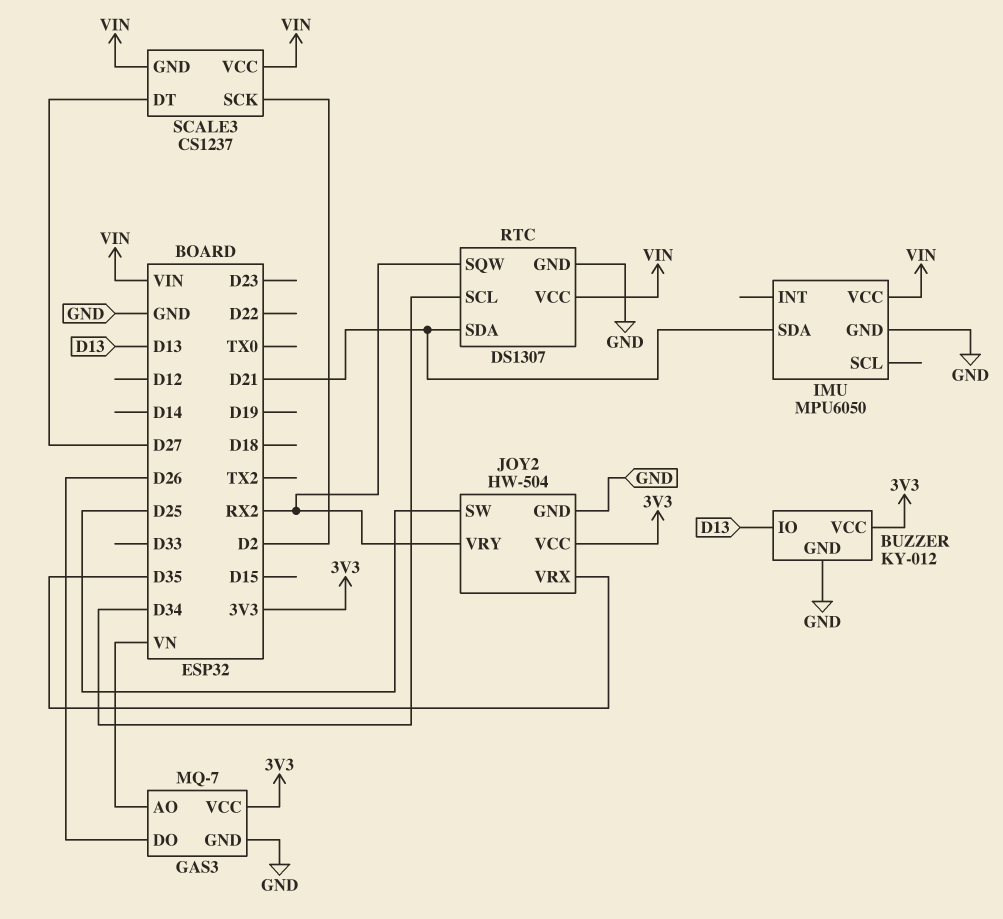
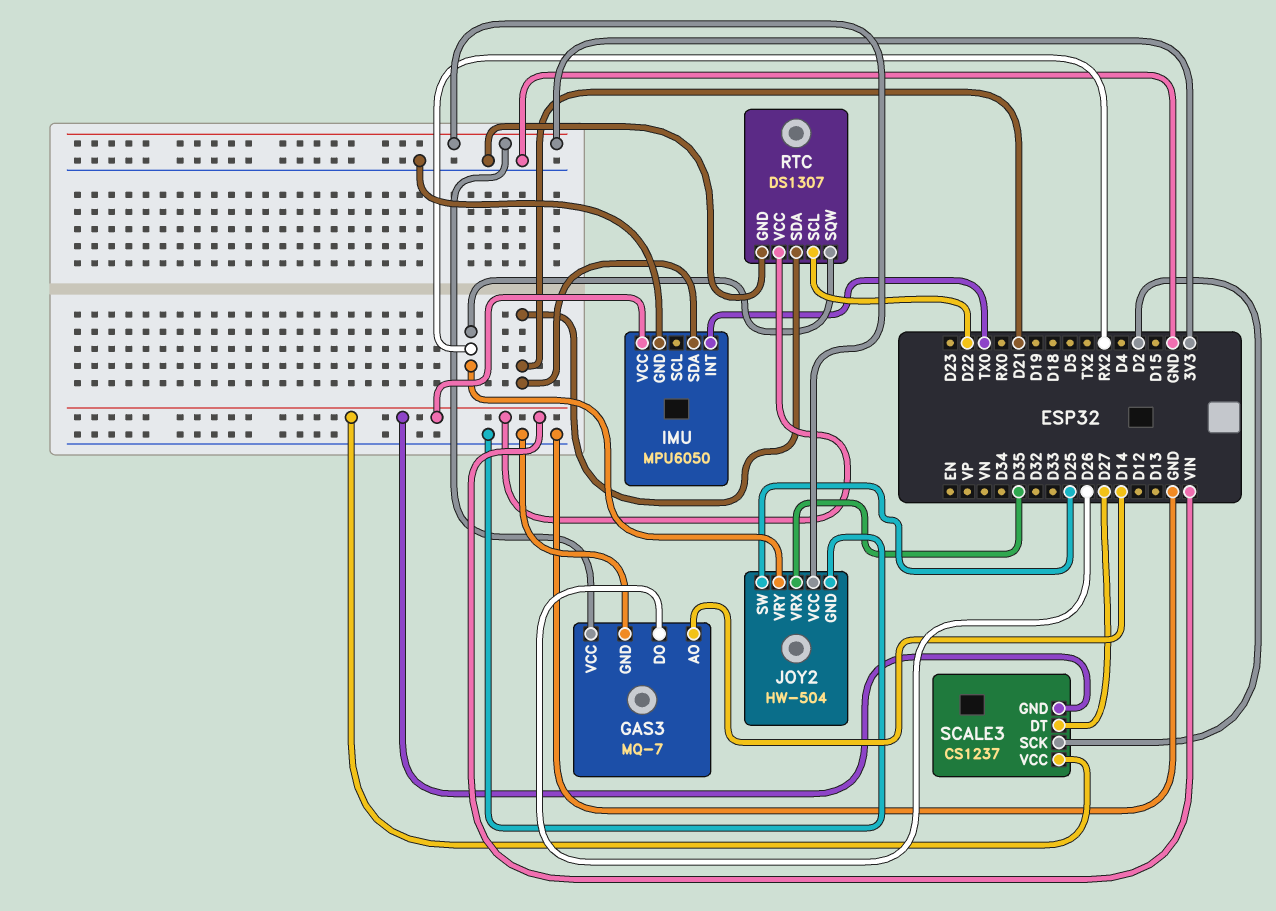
BUZZER: KY-012 -> none
BUZZER pin GND: GND -> none
BUZZER pin IO: D13 -> none
BUZZER pin VCC: 3V3 -> none
GAS3 pin AO: VN -> D14
IMU pin INT: none -> TX0
RTC pin SCL: D34 -> D22

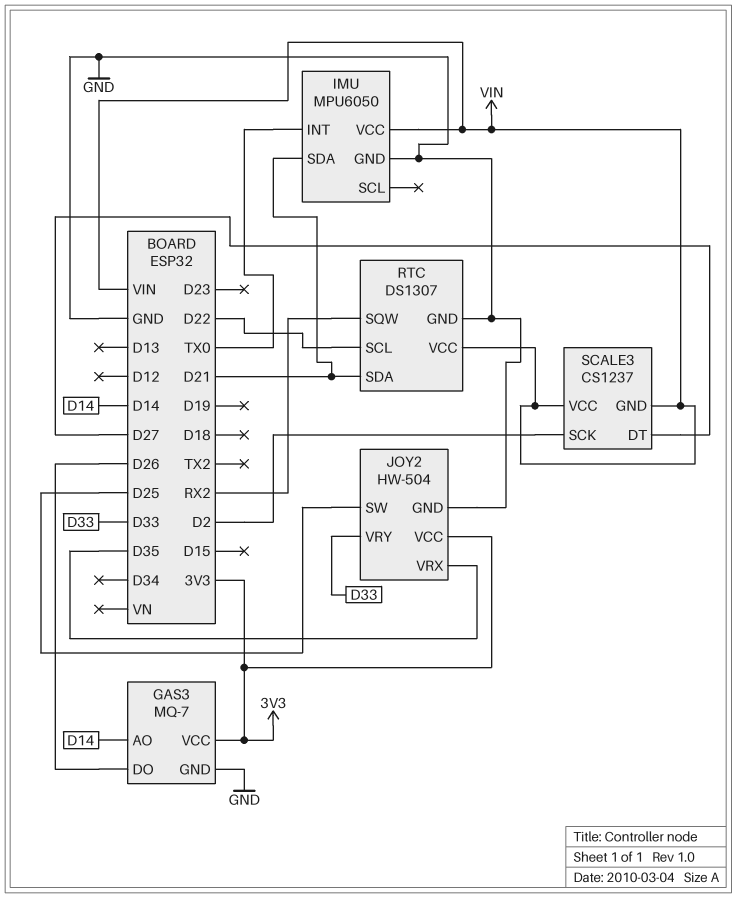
JOY2 pin VRY: RX2 -> D33

